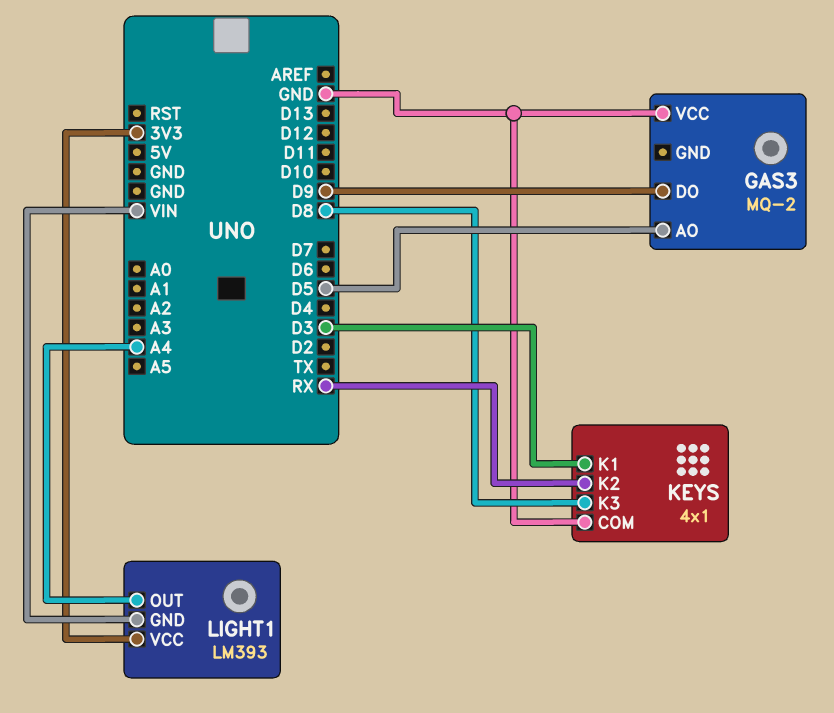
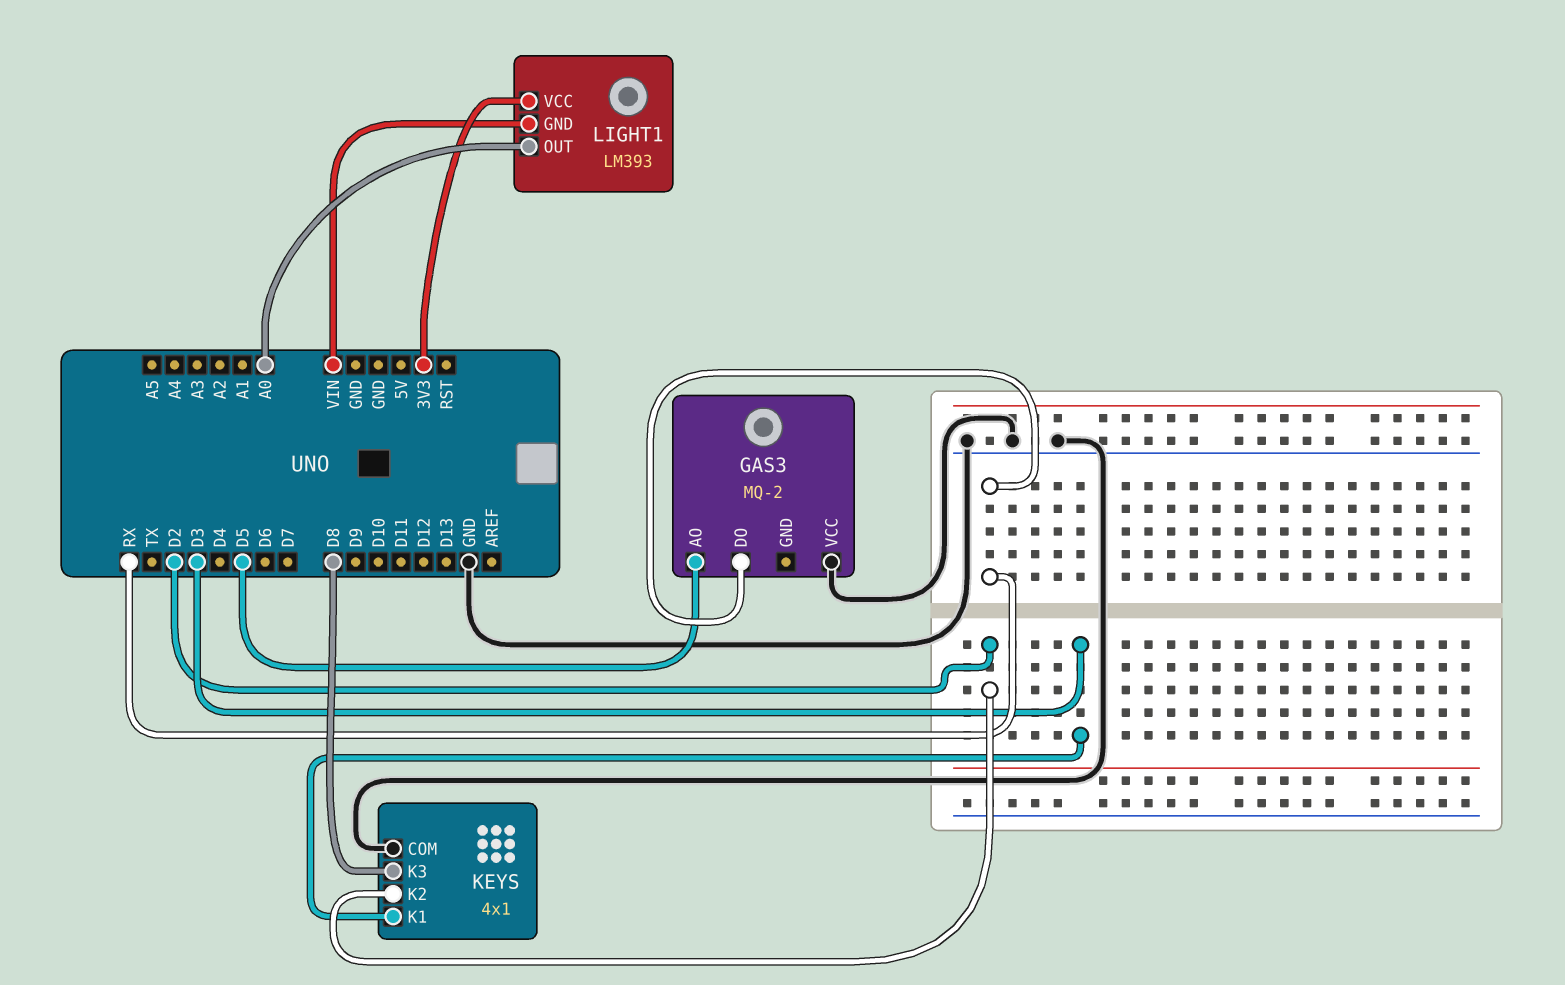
GAS3 pin DO: D9 -> RX
KEYS pin K2: RX -> D2
LIGHT1 pin OUT: A4 -> A0

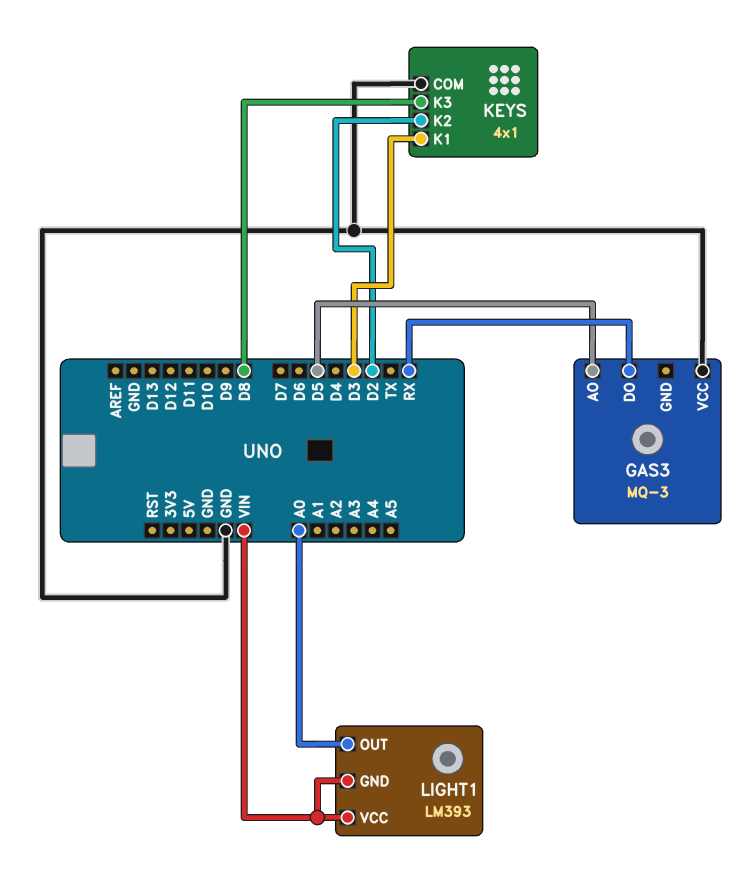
GAS3: MQ-2 -> MQ-3
LIGHT1 pin VCC: 3V3 -> VIN

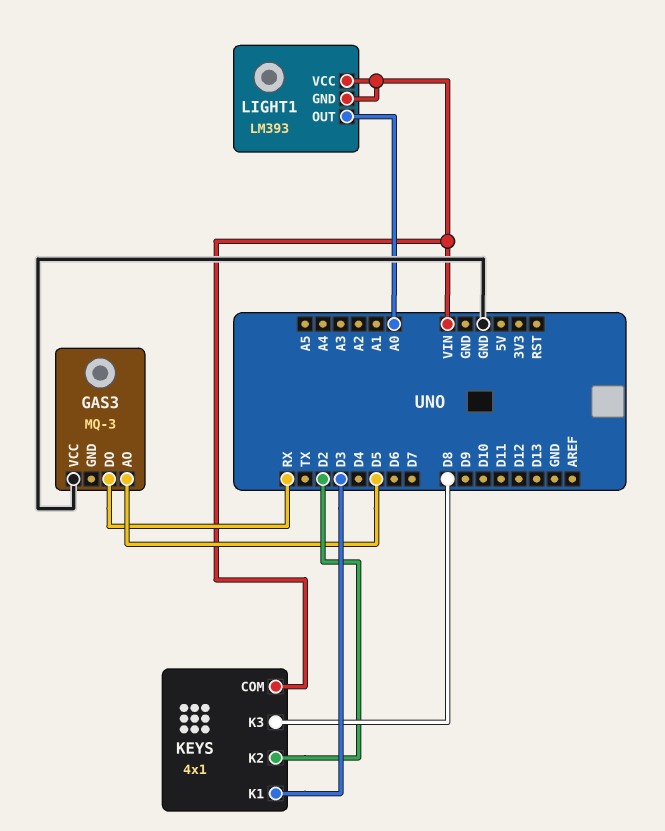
KEYS pin COM: GND -> VIN

